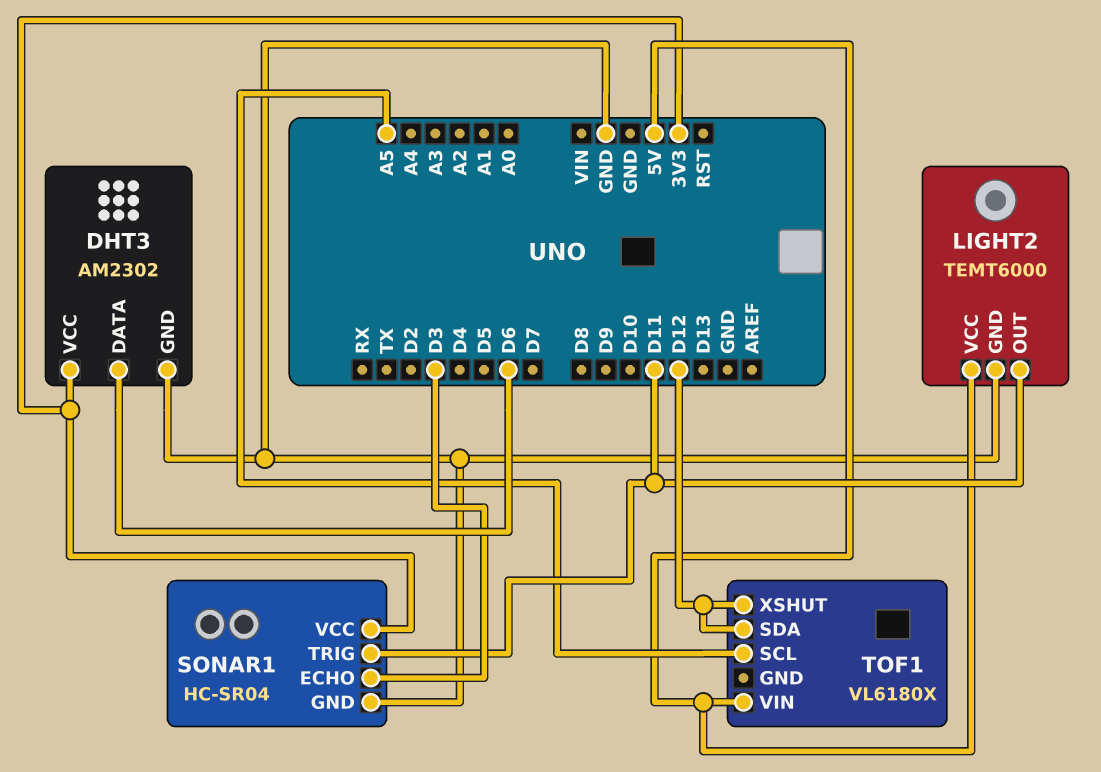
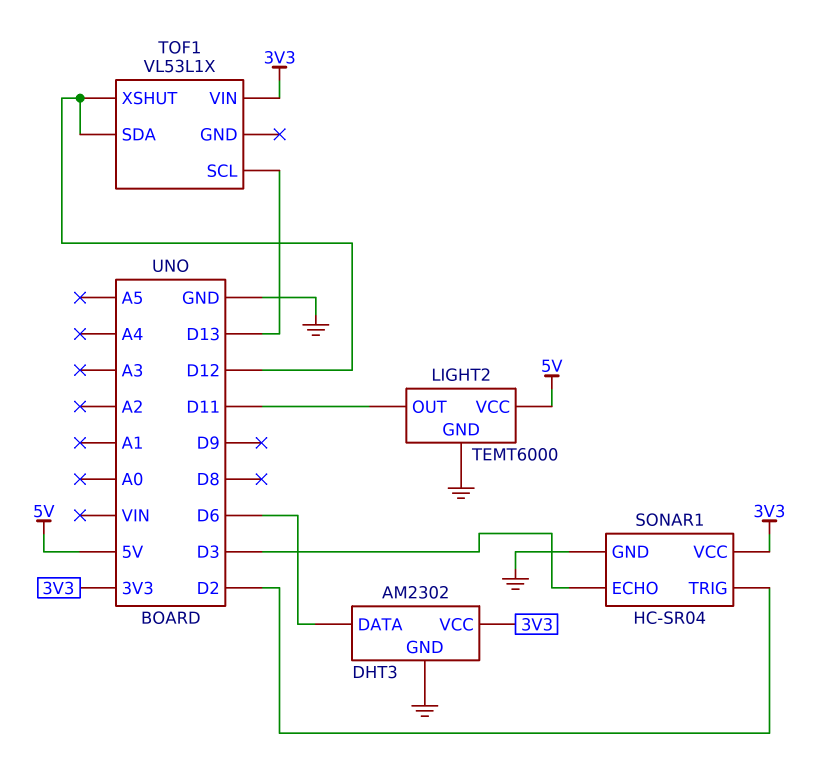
SONAR1 pin TRIG: D11 -> D2
TOF1: VL6180X -> VL53L1X
TOF1 pin SCL: A5 -> D13
TOF1 pin VIN: 5V -> 3V3

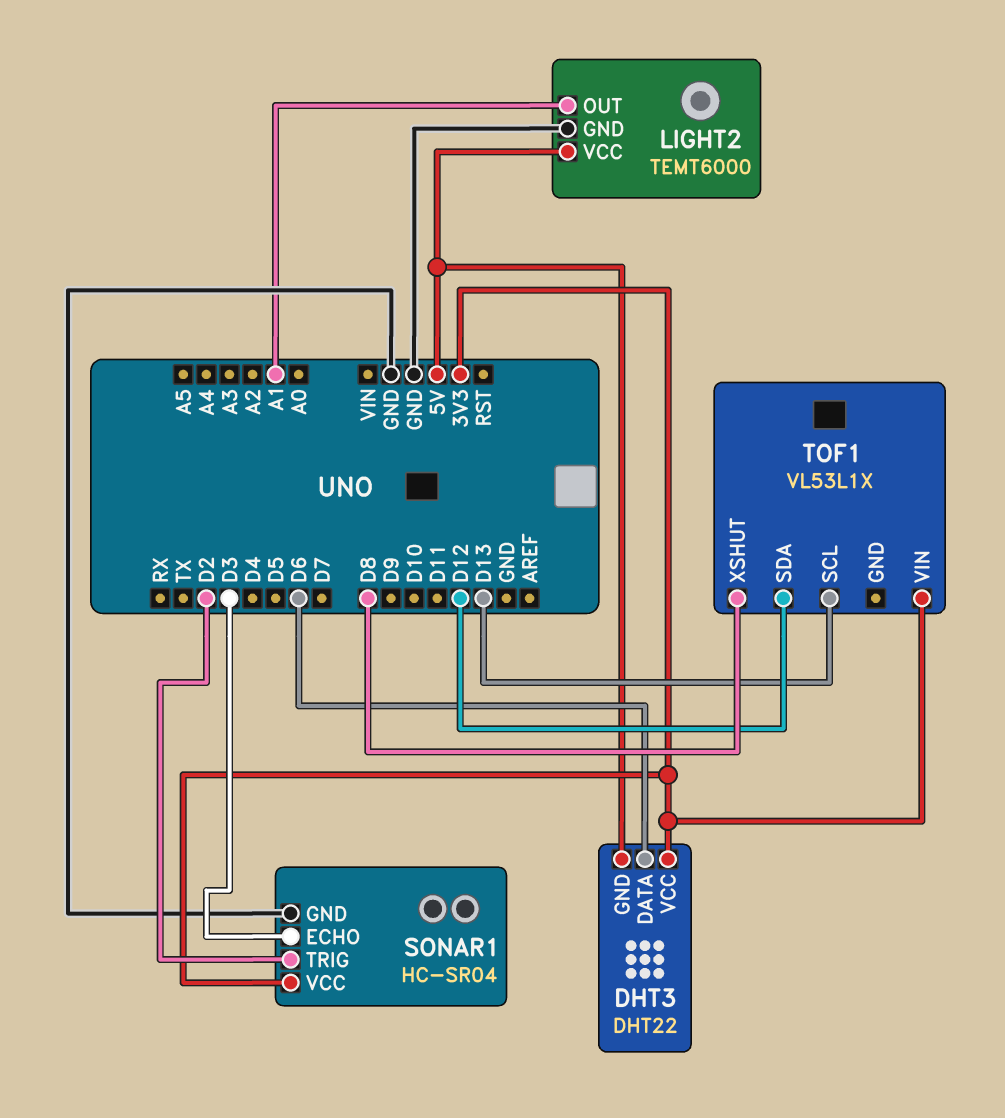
DHT3: AM2302 -> DHT22
DHT3 pin GND: GND -> 5V
LIGHT2 pin OUT: D11 -> A1
TOF1 pin XSHUT: D12 -> D8

